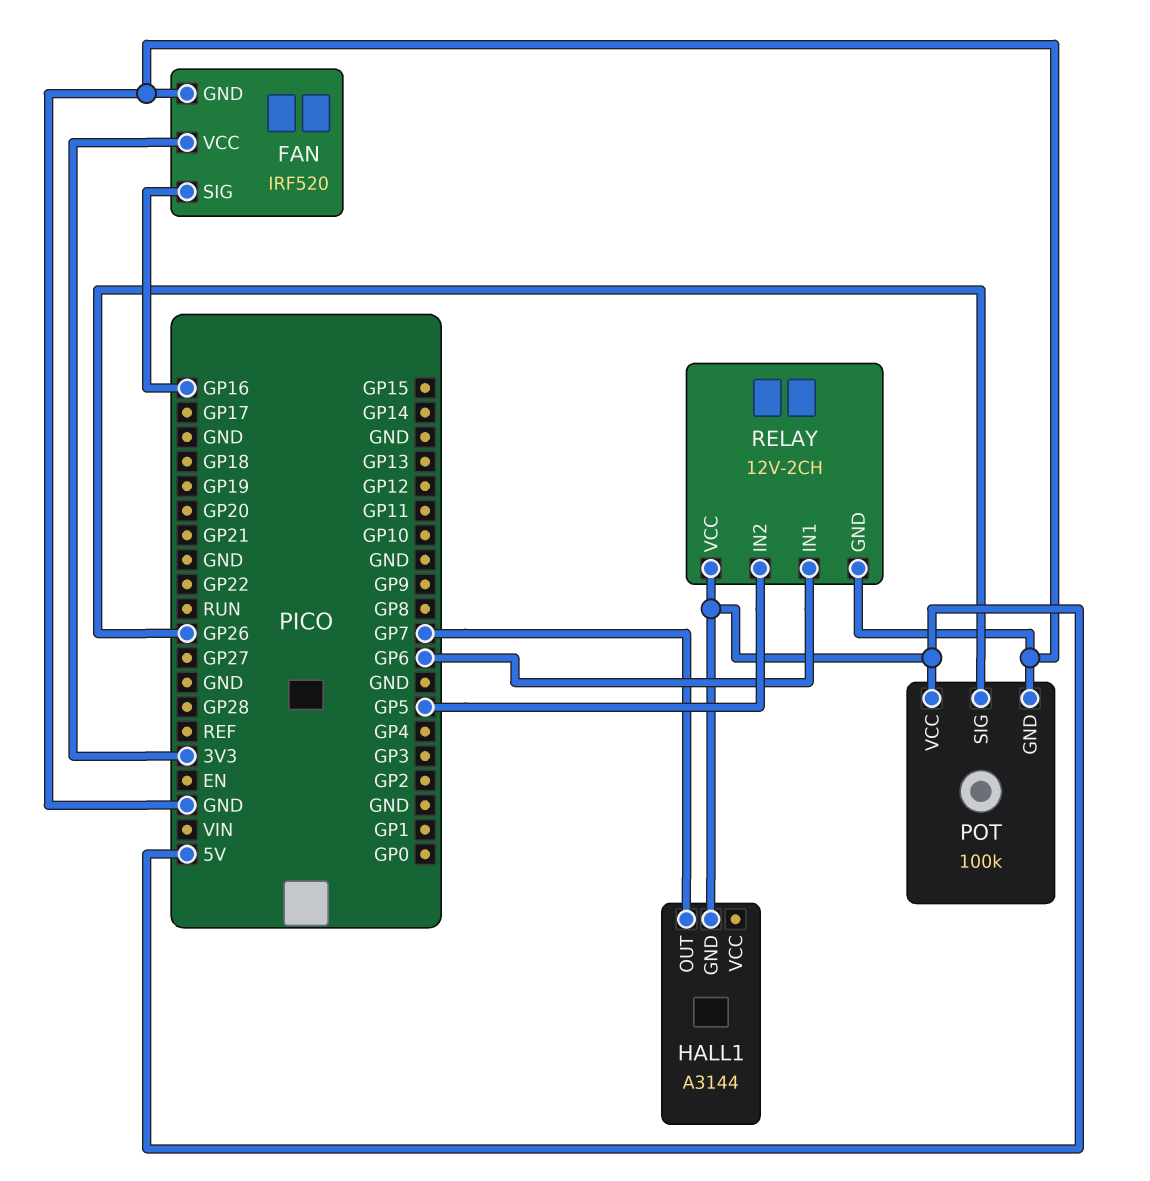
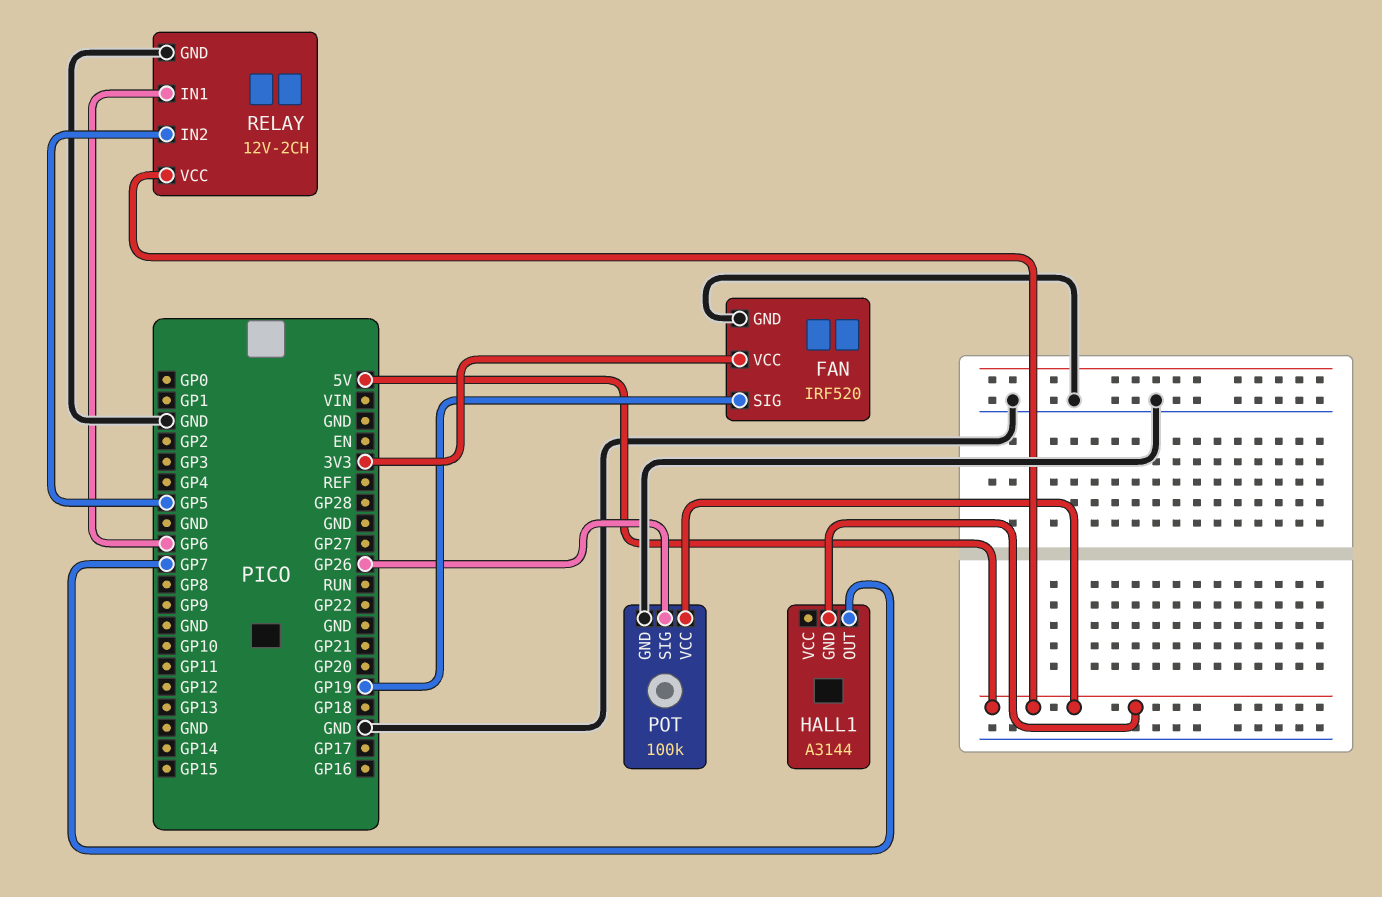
FAN pin SIG: GP16 -> GP19

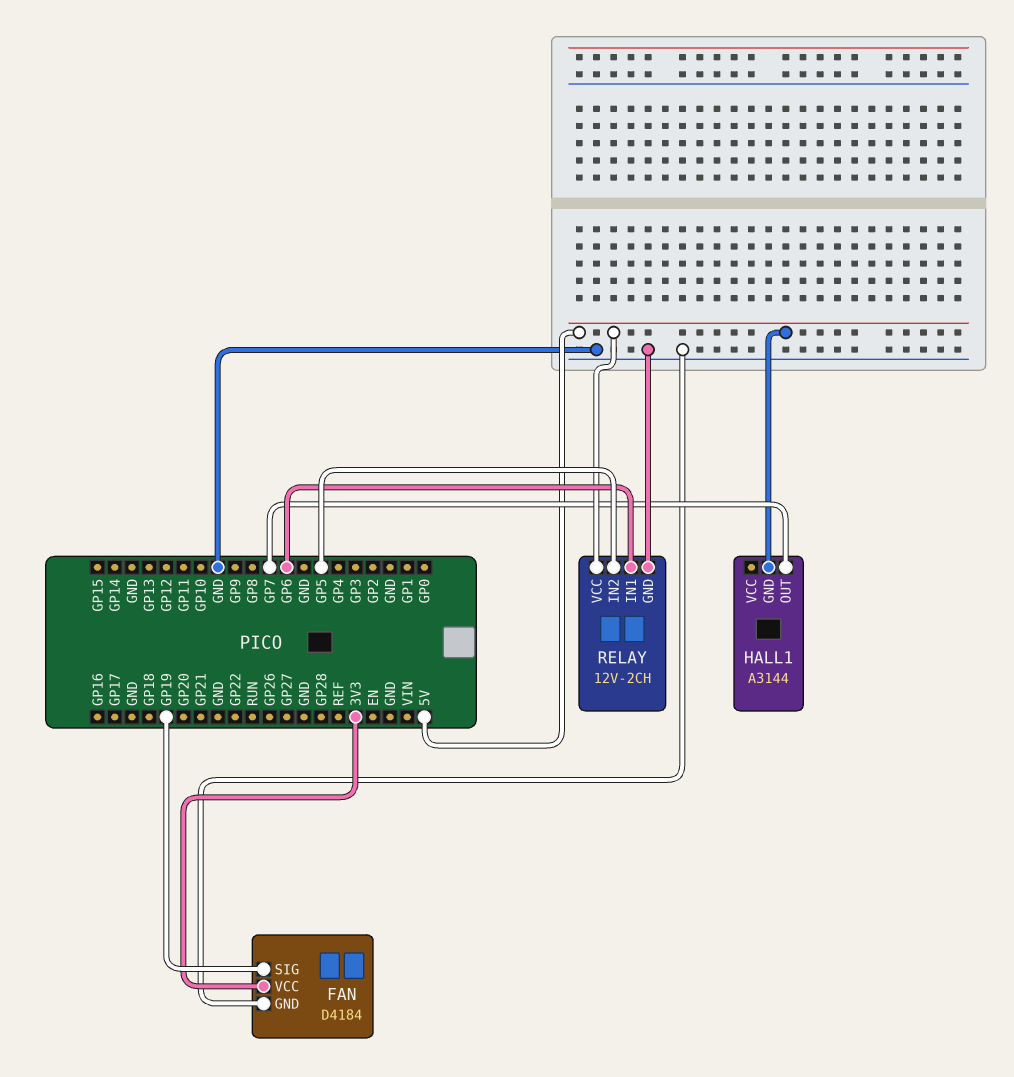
FAN: IRF520 -> D4184
POT: 100k -> none
POT pin GND: GND -> none
POT pin SIG: GP26 -> none
POT pin VCC: 5V -> none

